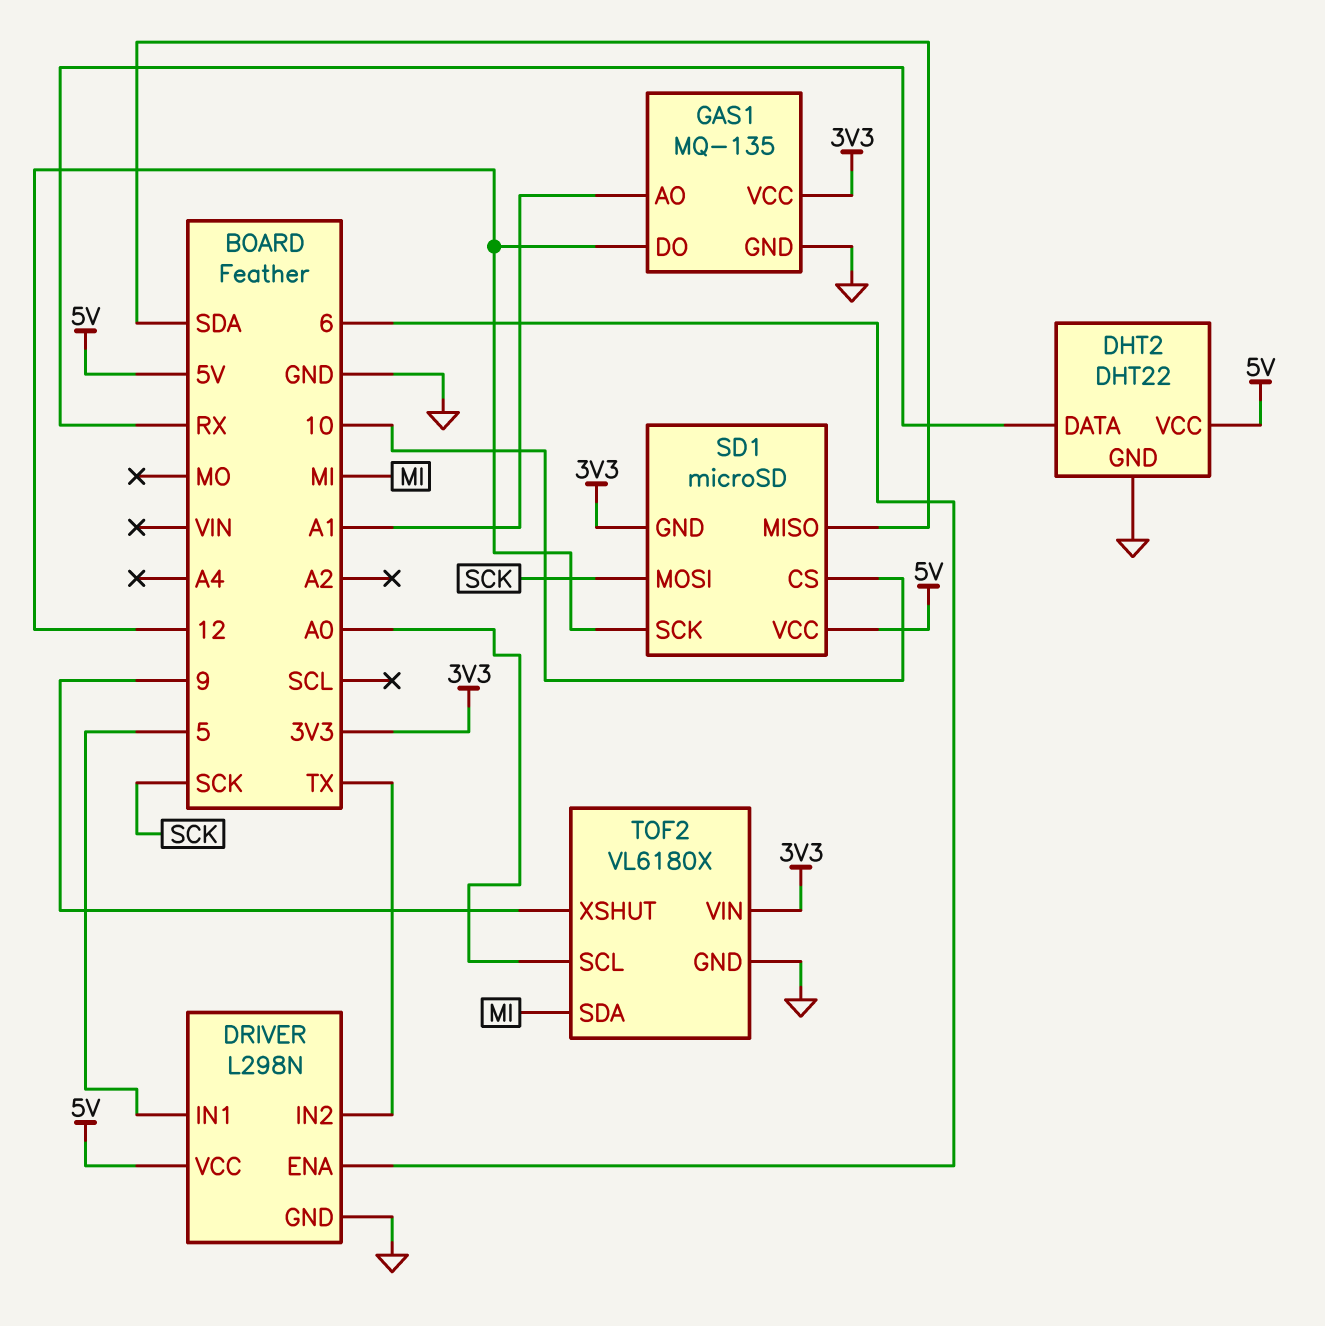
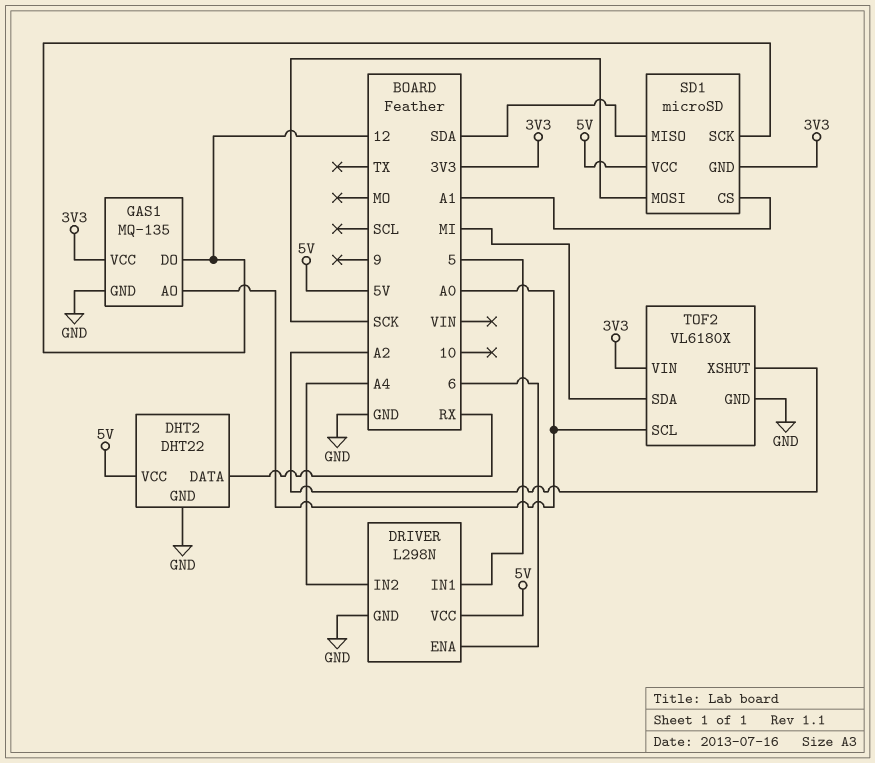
DRIVER pin IN2: TX -> A4
GAS1 pin AO: A1 -> A0
SD1 pin CS: 10 -> A1
TOF2 pin XSHUT: 9 -> A2

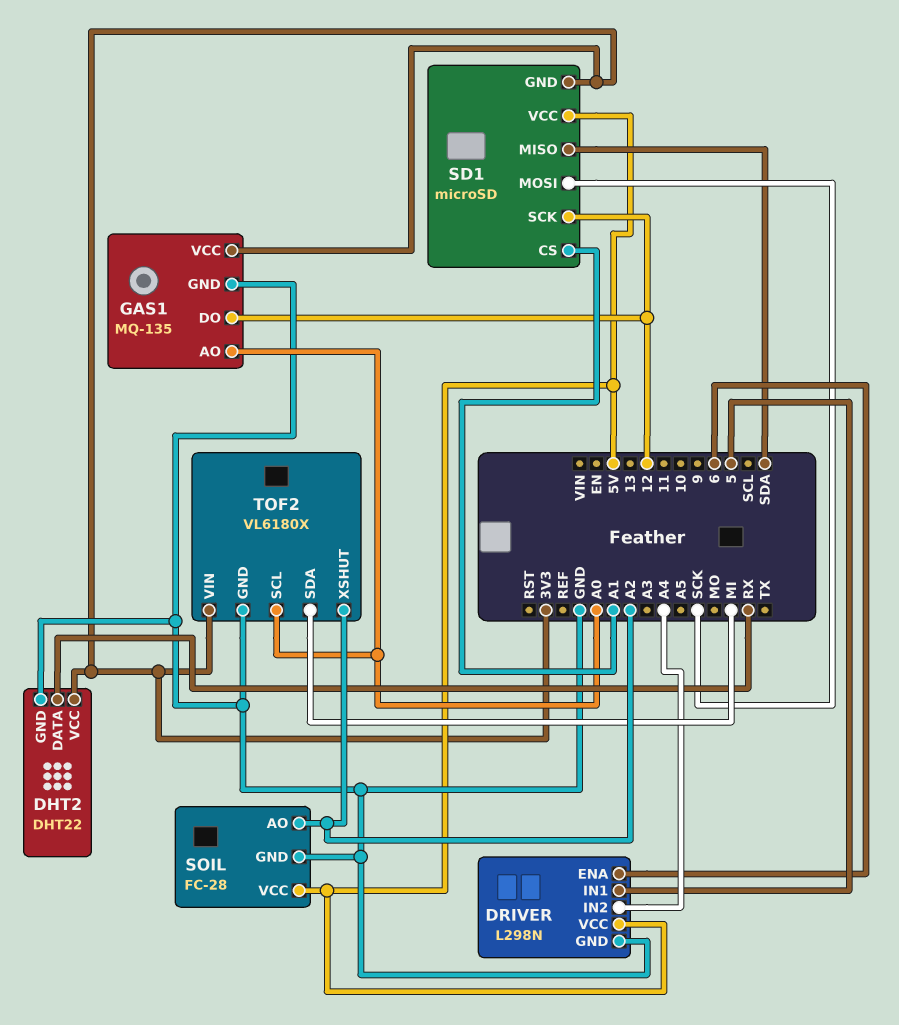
DHT2 pin VCC: 5V -> 3V3
SOIL: none -> FC-28
SOIL pin AO: none -> A2
SOIL pin GND: none -> GND
SOIL pin VCC: none -> 5V

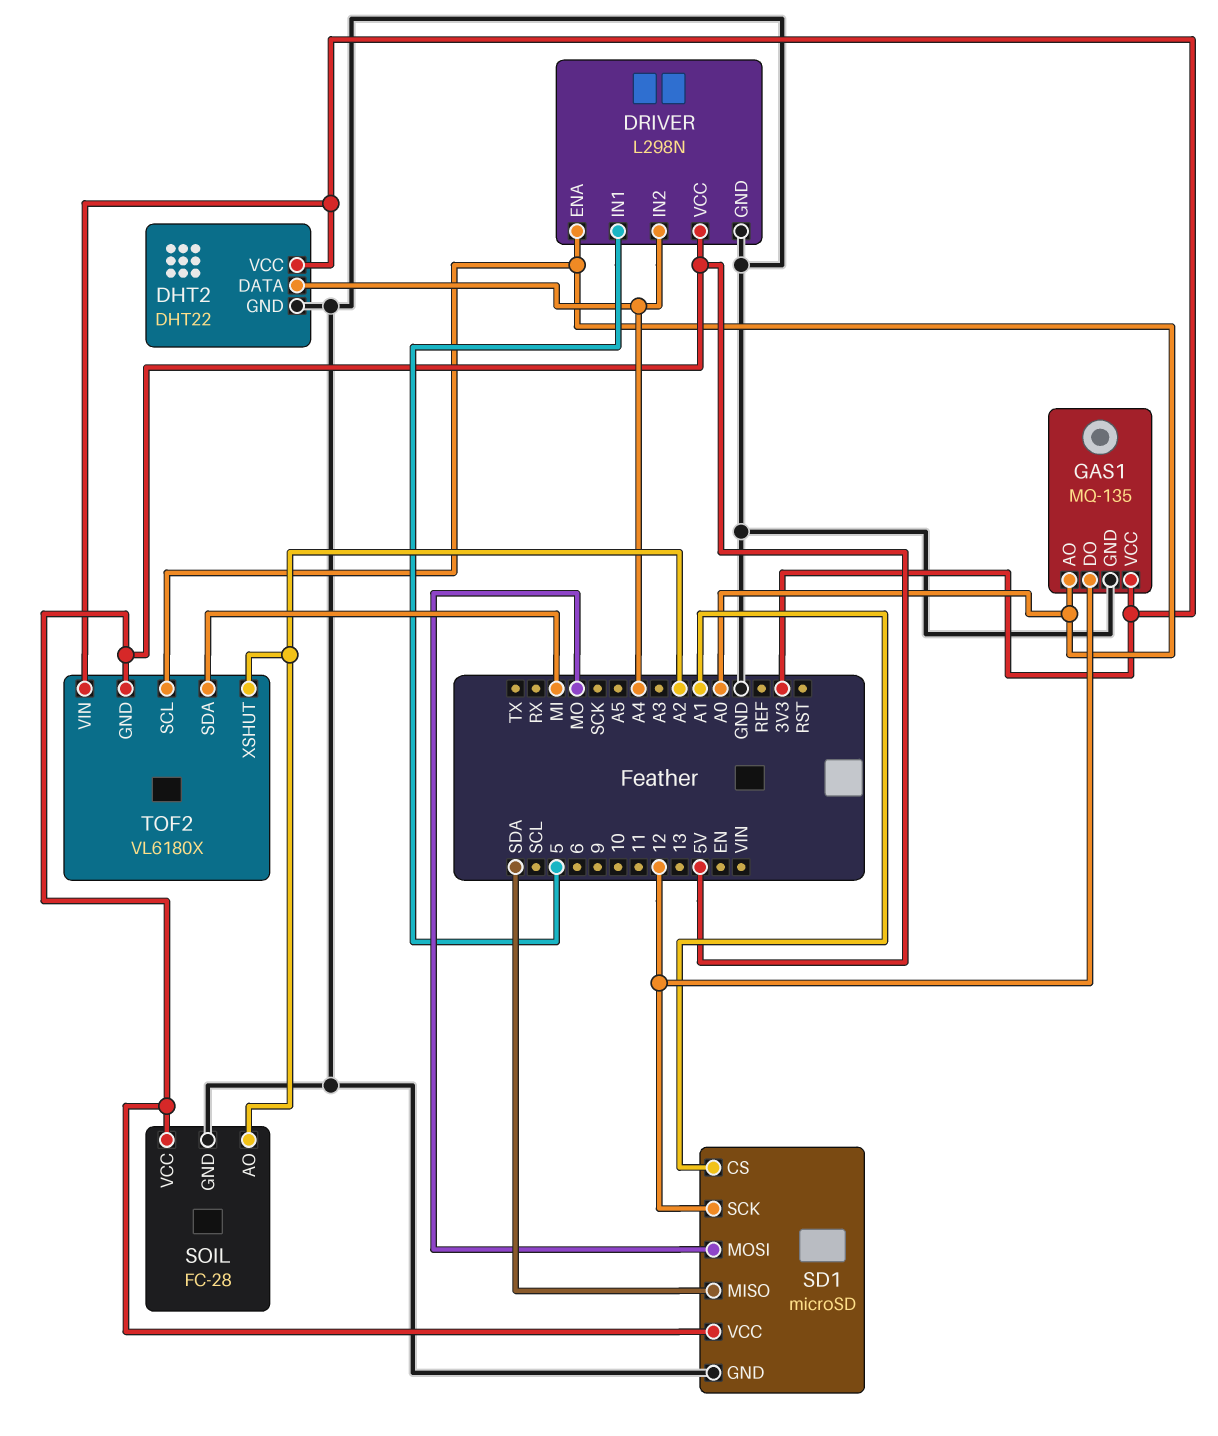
DHT2 pin DATA: RX -> A4
DRIVER pin ENA: 6 -> A0
SD1 pin GND: 3V3 -> GND
SD1 pin MOSI: SCK -> MO
TOF2 pin GND: GND -> 5V

